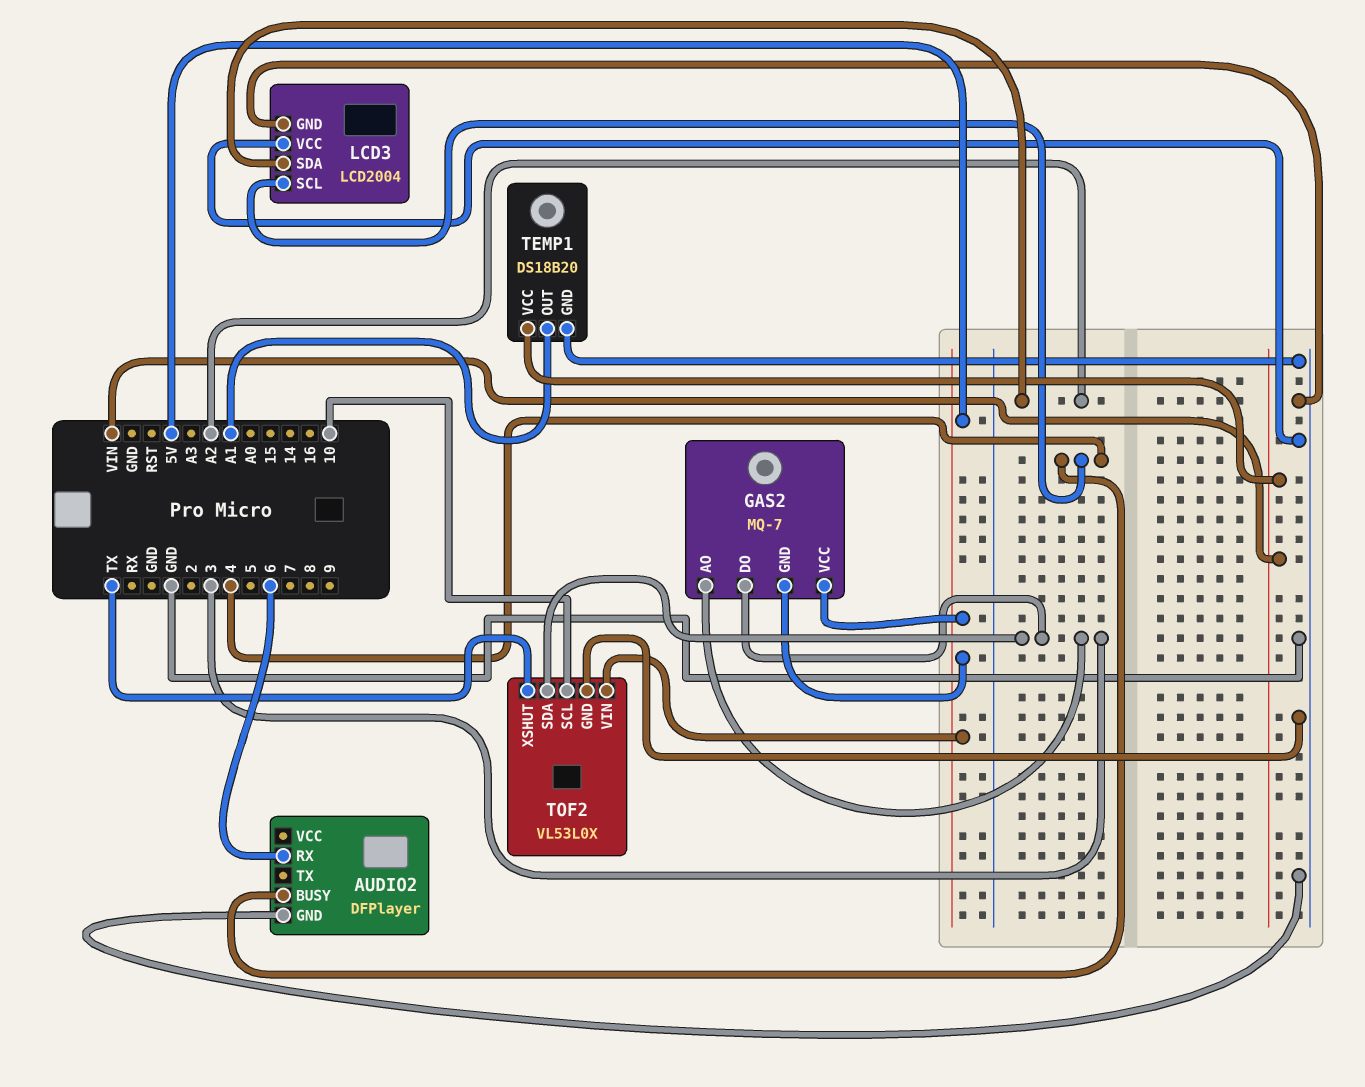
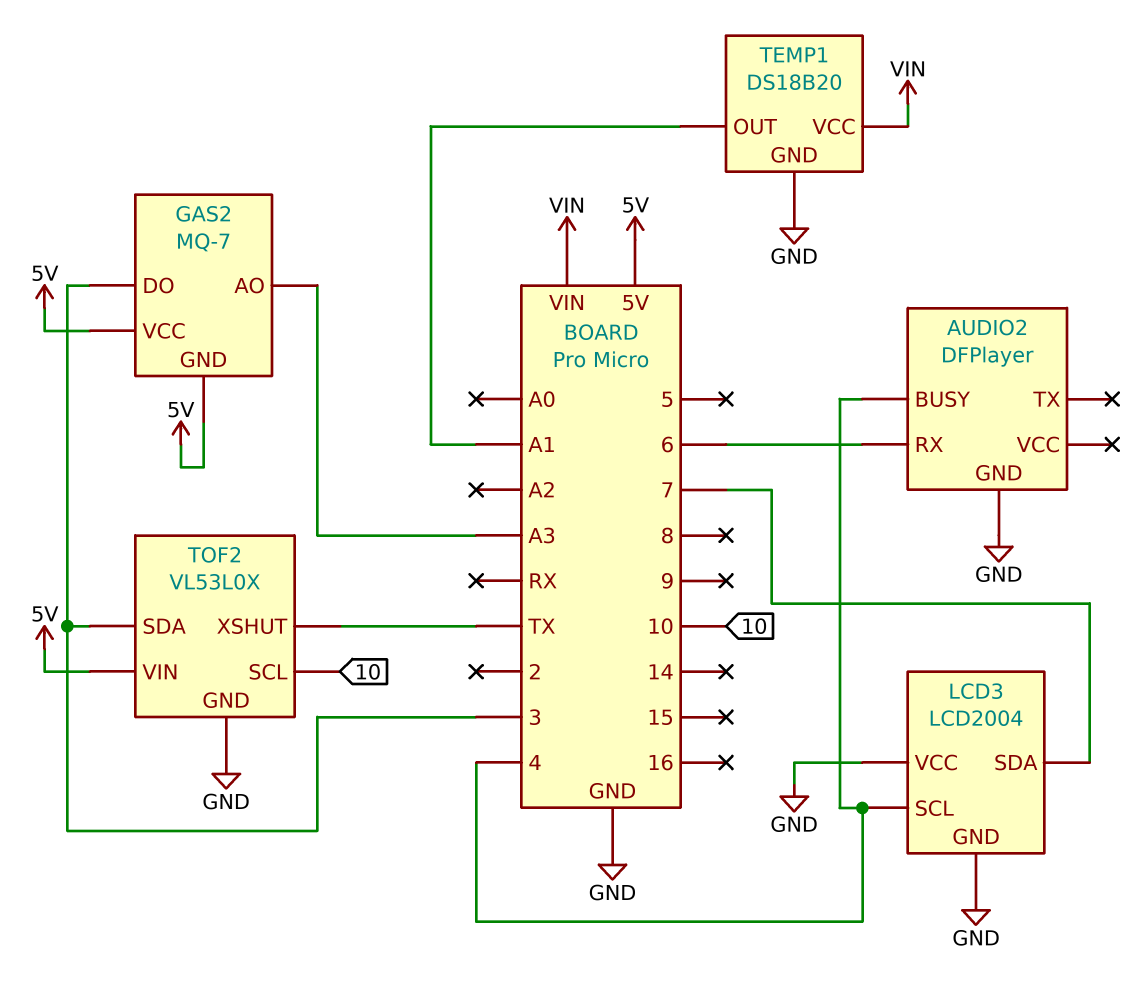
GAS2 pin AO: 3 -> A3
LCD3 pin SDA: A2 -> 7

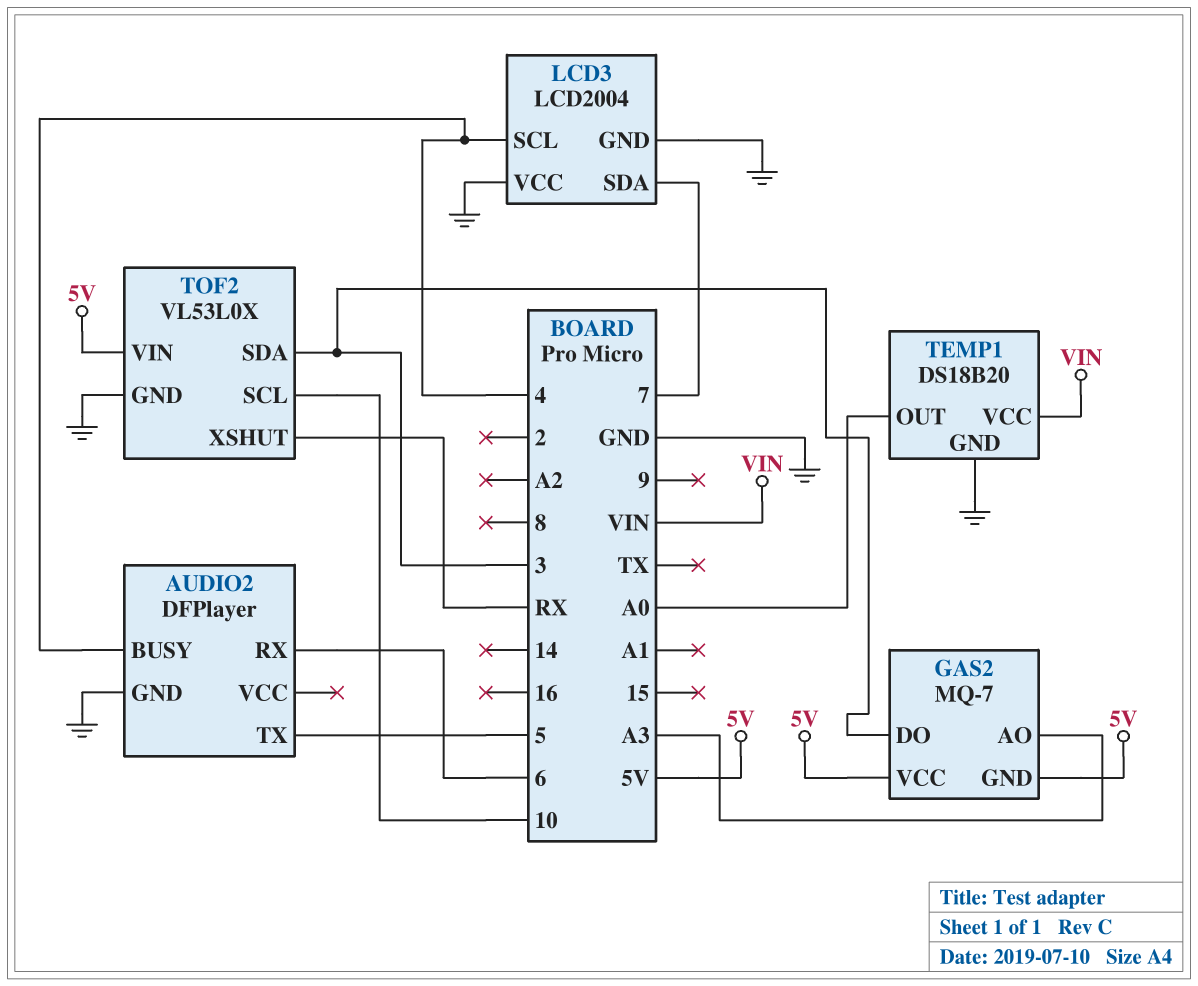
AUDIO2 pin TX: none -> 5
TEMP1 pin OUT: A1 -> A0
TOF2 pin XSHUT: TX -> RX

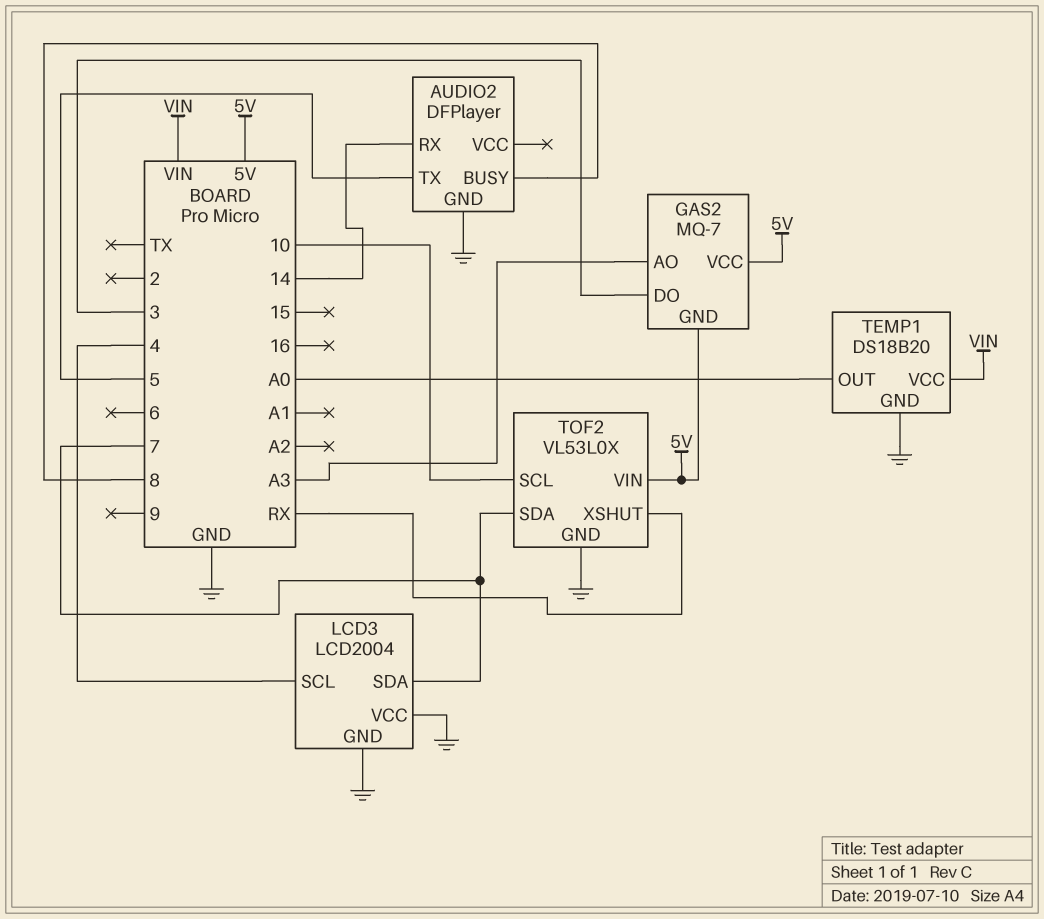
AUDIO2 pin BUSY: 4 -> 8
AUDIO2 pin RX: 6 -> 14
TOF2 pin SDA: 3 -> 7

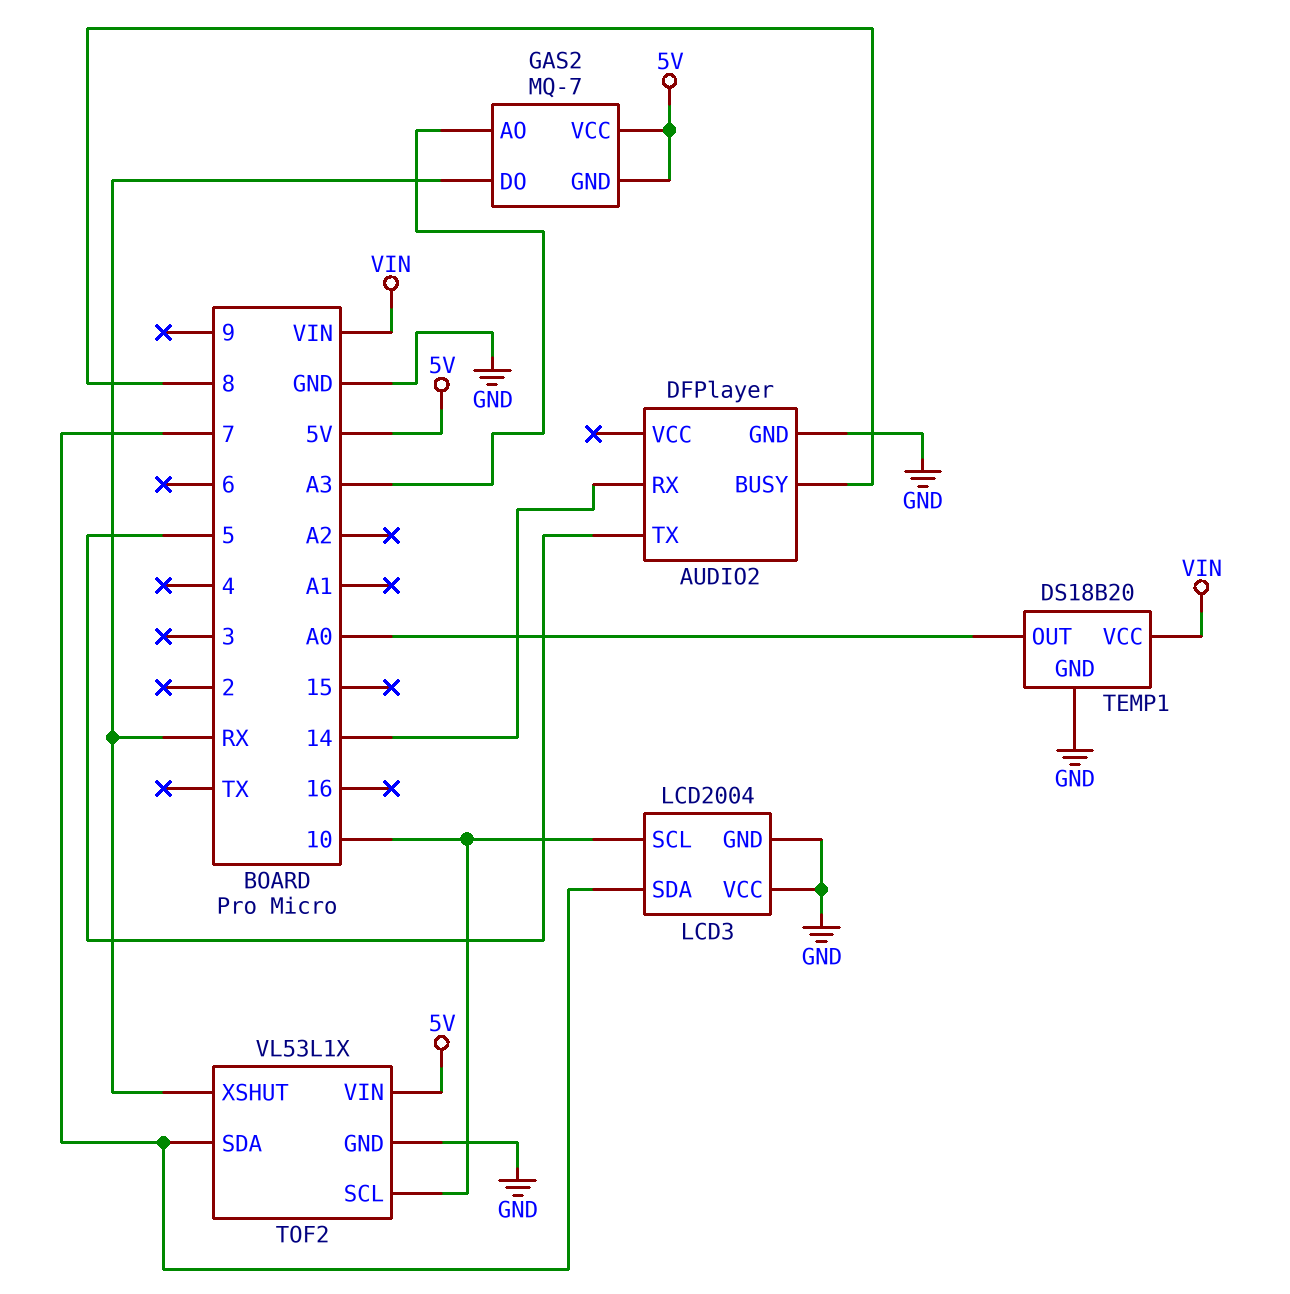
GAS2 pin DO: 3 -> RX
LCD3 pin SCL: 4 -> 10
TOF2: VL53L0X -> VL53L1X

